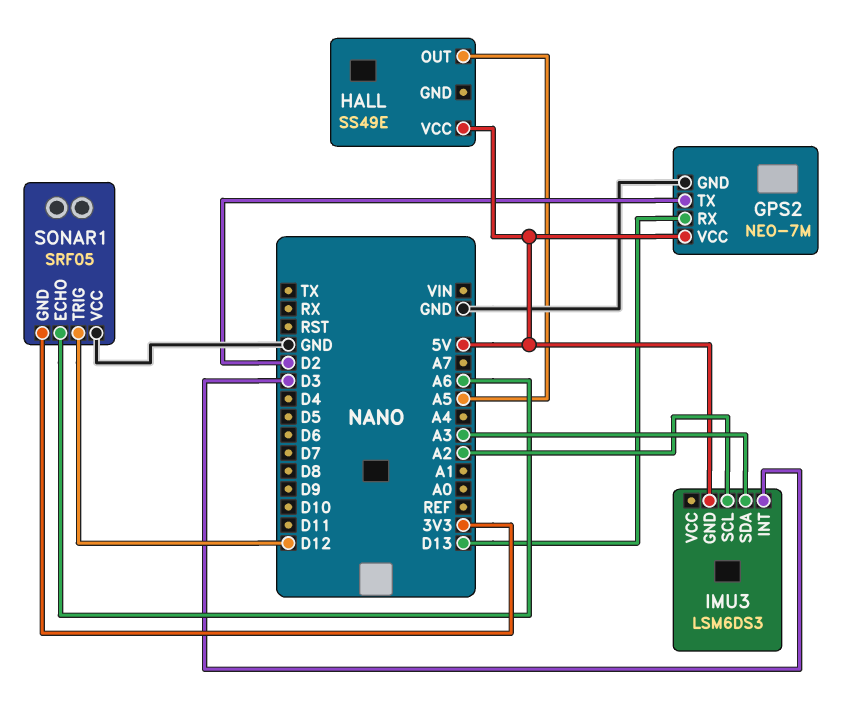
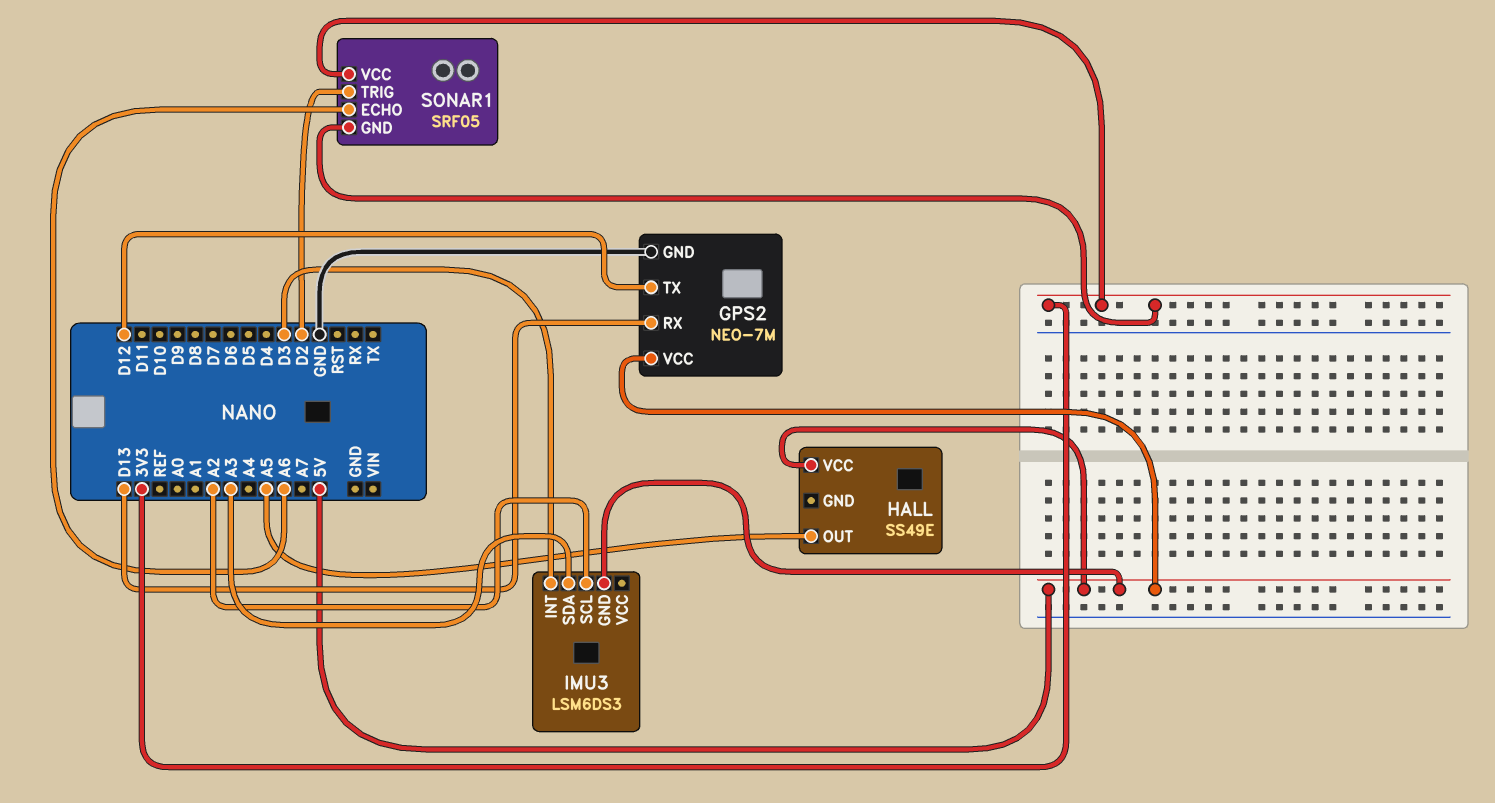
GPS2 pin TX: D2 -> D12
SONAR1 pin TRIG: D12 -> D2
SONAR1 pin VCC: GND -> 3V3

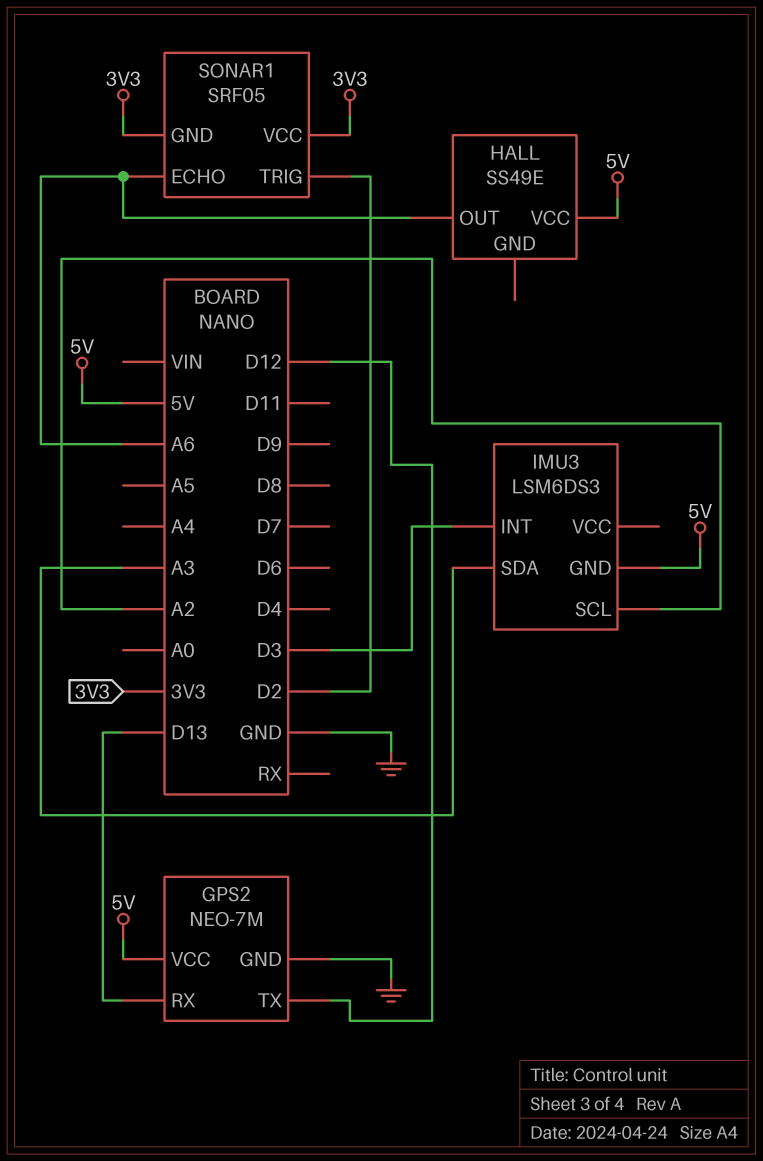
HALL pin OUT: A5 -> A6

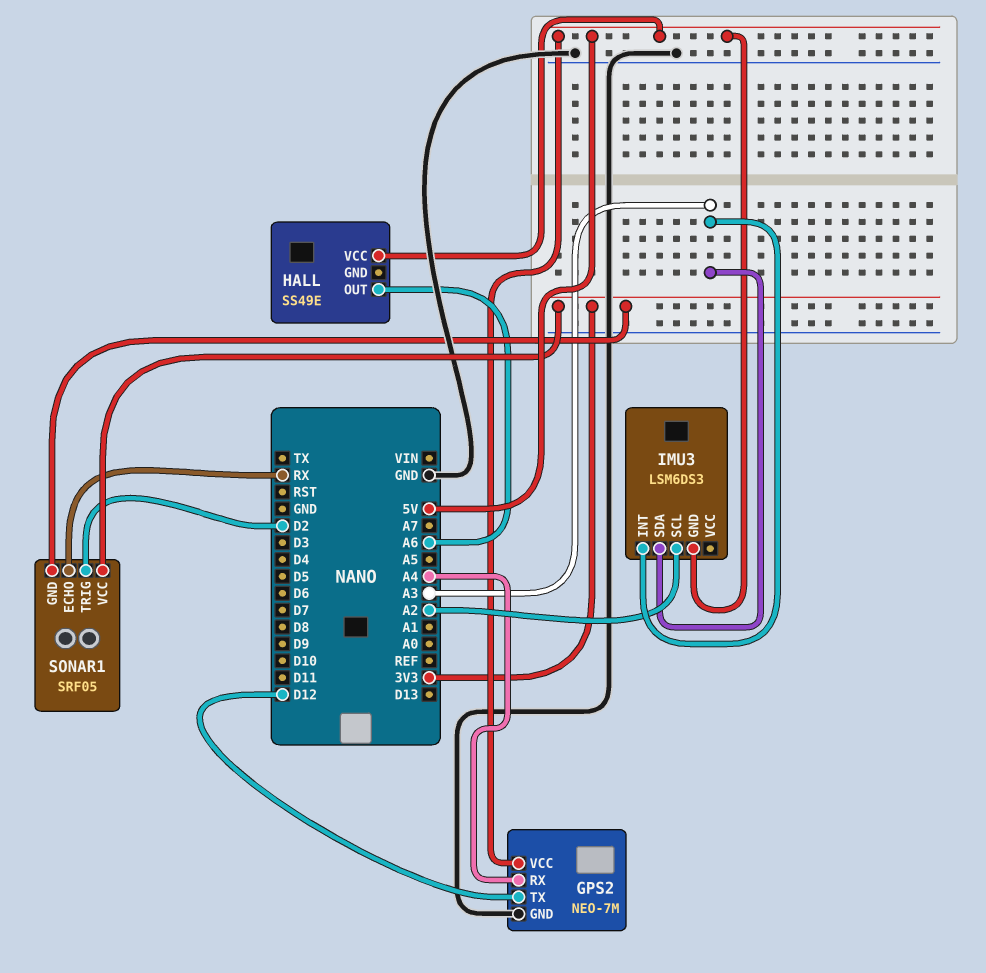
GPS2 pin RX: D13 -> A4
IMU3 pin INT: D3 -> A3
SONAR1 pin ECHO: A6 -> RX

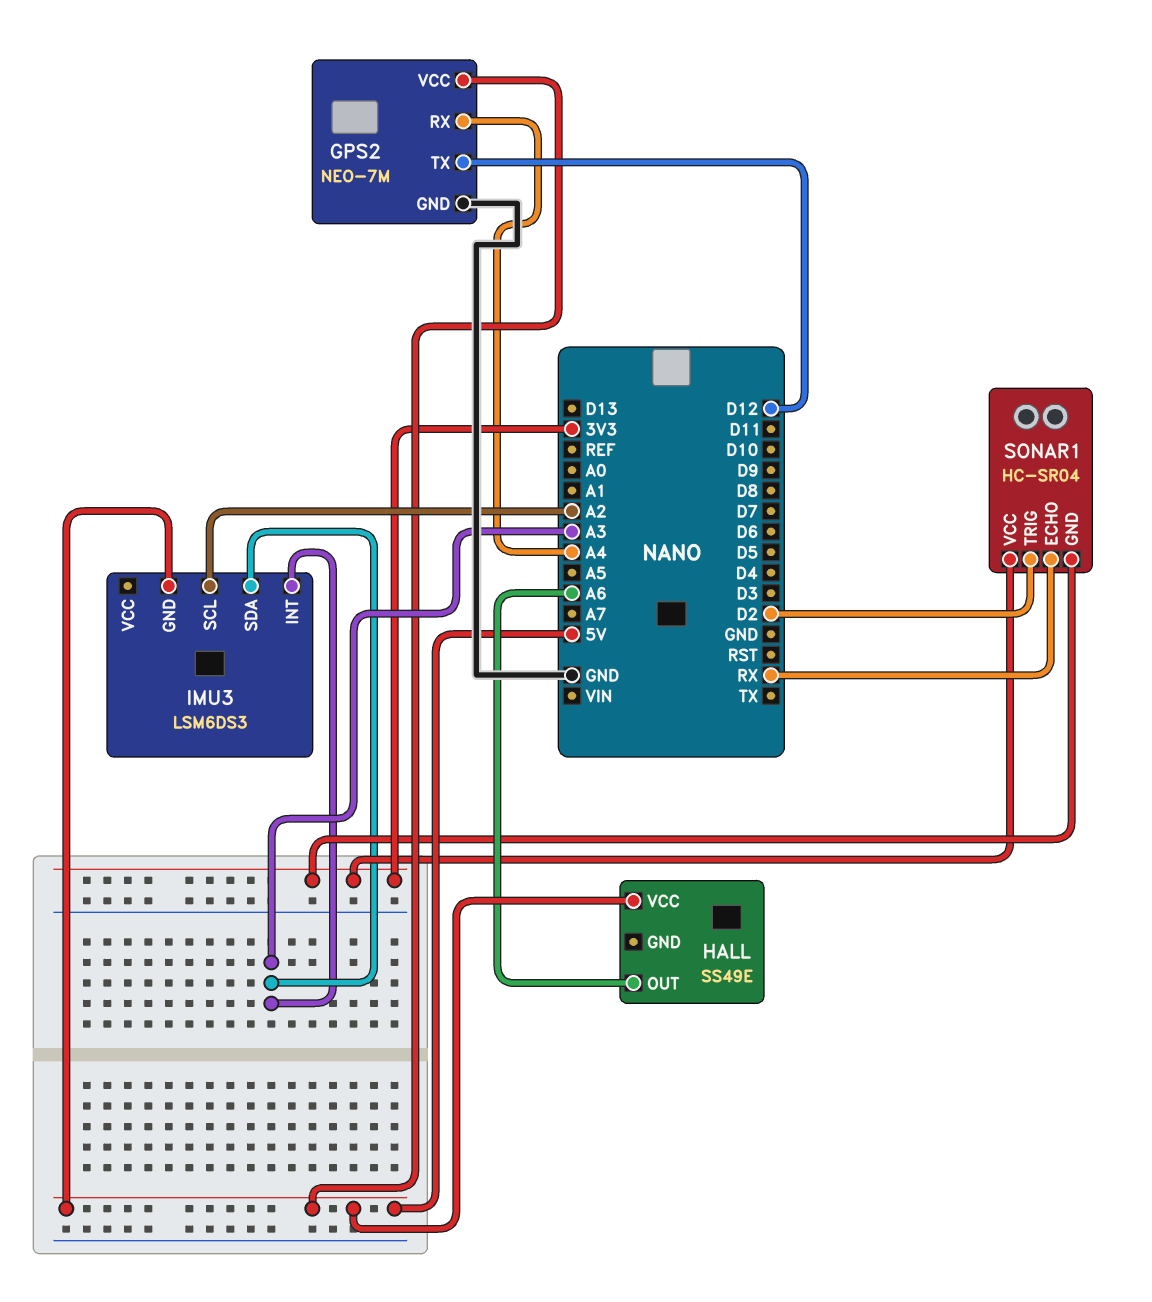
SONAR1: SRF05 -> HC-SR04

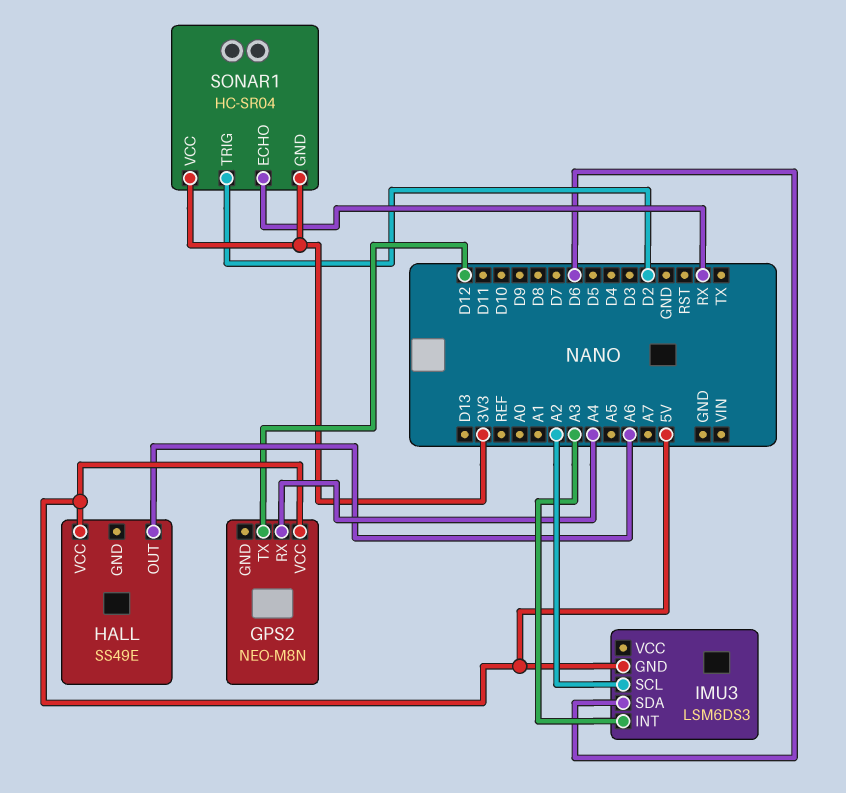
GPS2: NEO-7M -> NEO-M8N
GPS2 pin GND: GND -> none
IMU3 pin SDA: A3 -> D6

